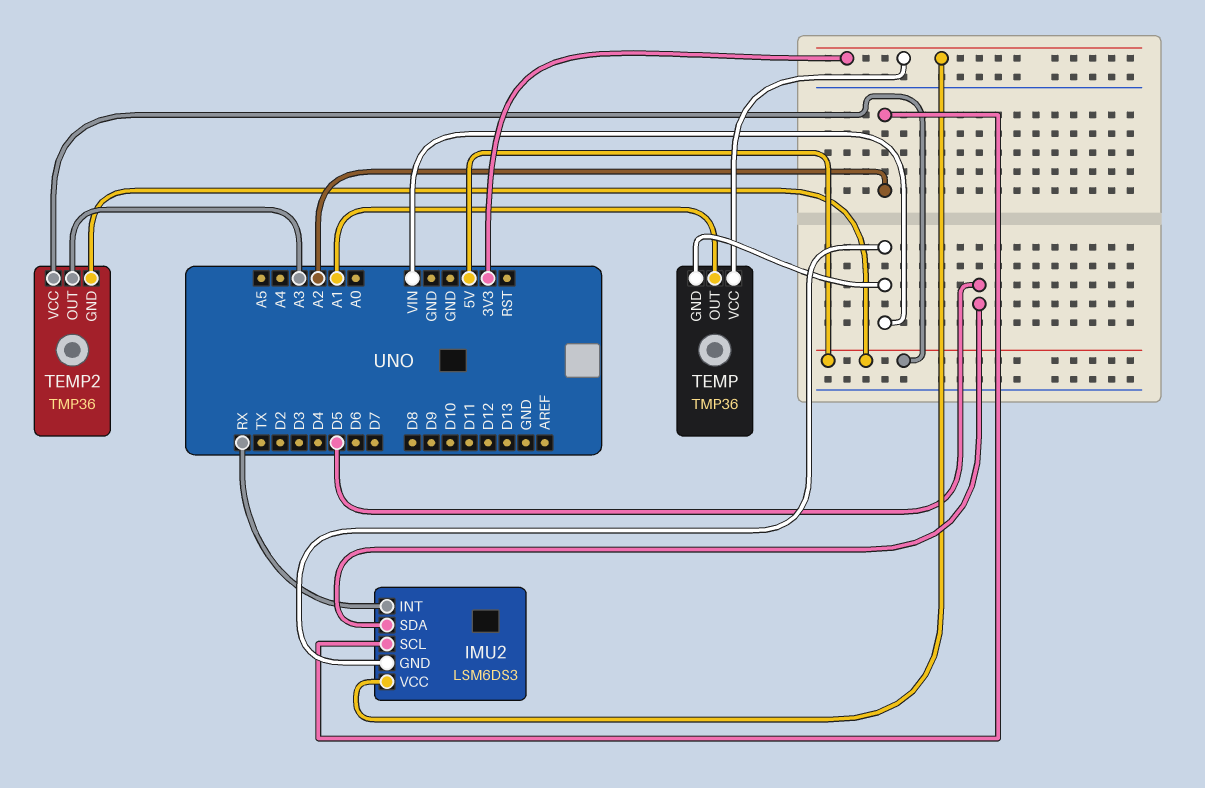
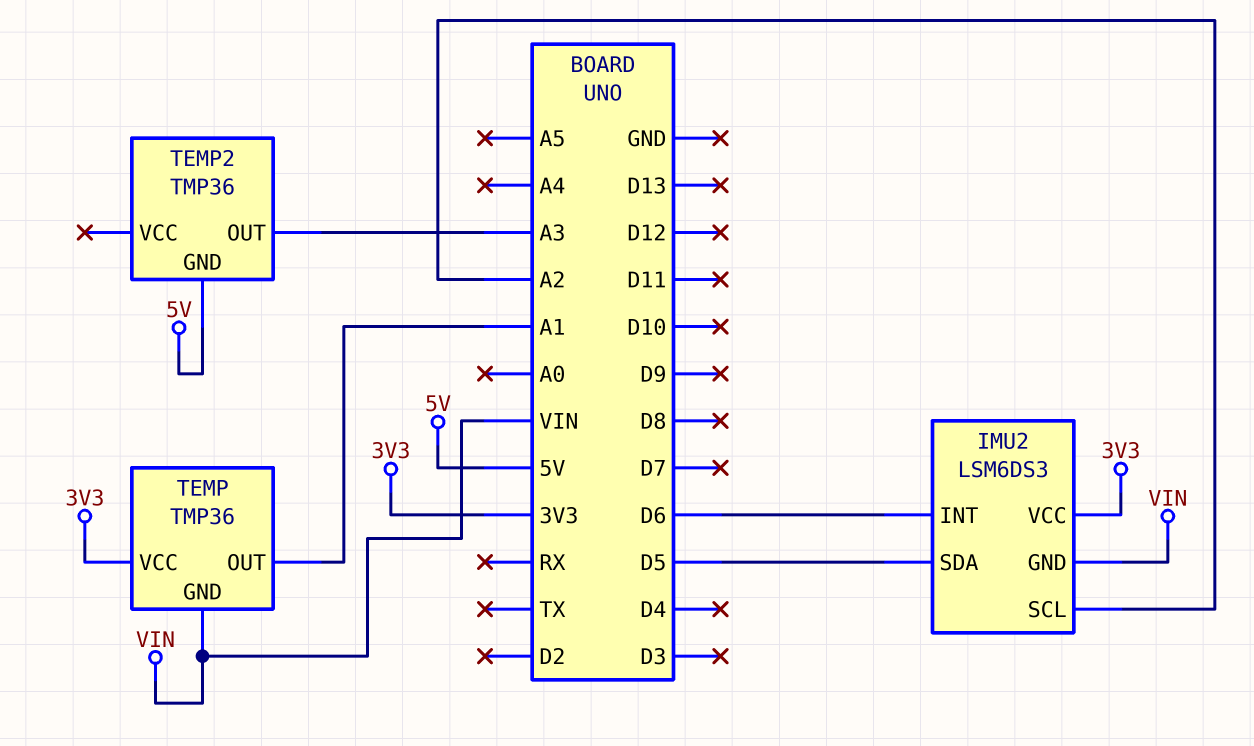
IMU2 pin INT: RX -> D6
TEMP2 pin VCC: 5V -> none

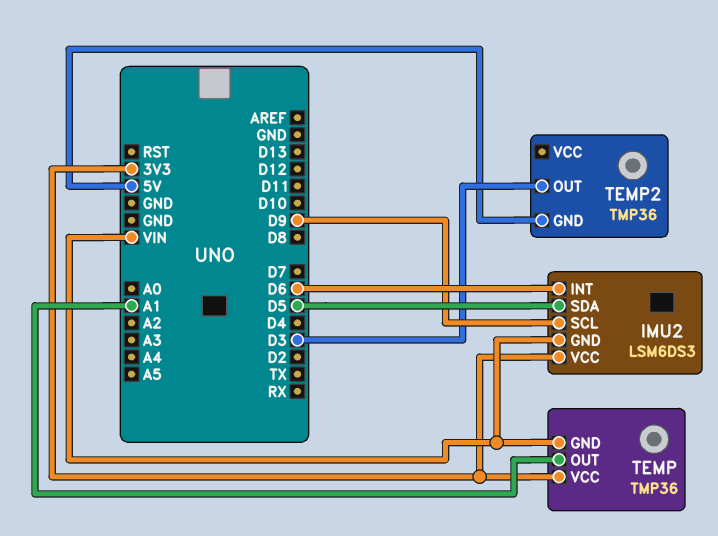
IMU2 pin SCL: A2 -> D9
TEMP2 pin OUT: A3 -> D3

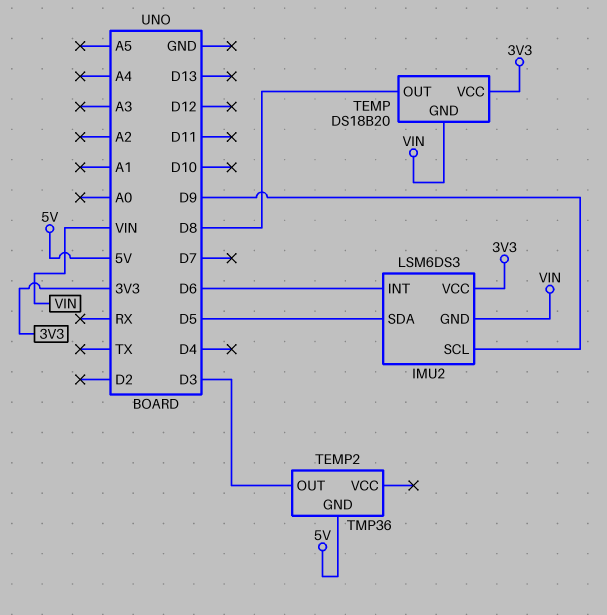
TEMP: TMP36 -> DS18B20
TEMP pin OUT: A1 -> D8

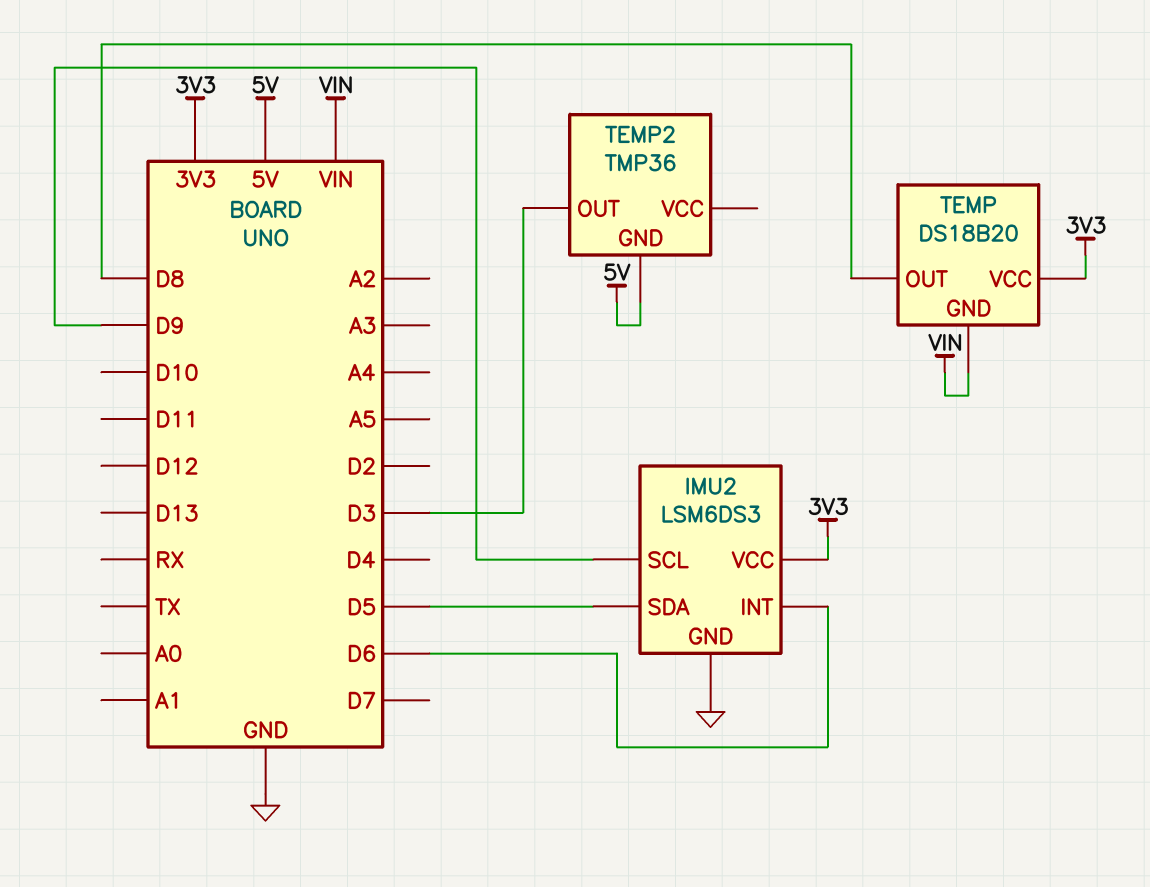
IMU2 pin GND: VIN -> GND

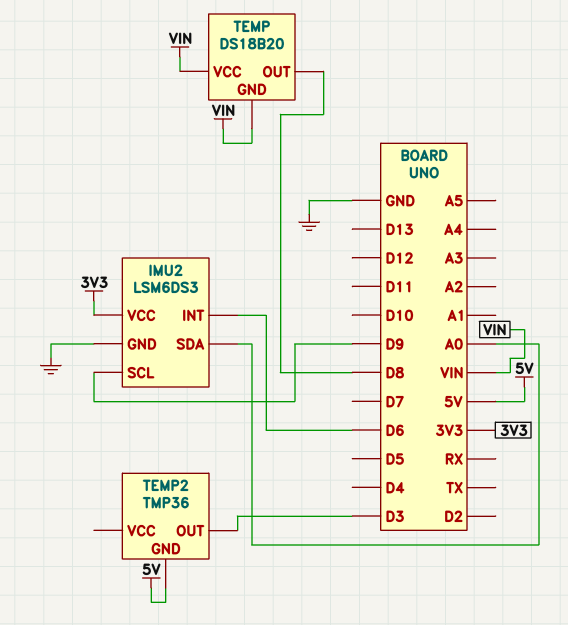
IMU2 pin SDA: D5 -> A0
TEMP pin VCC: 3V3 -> VIN

